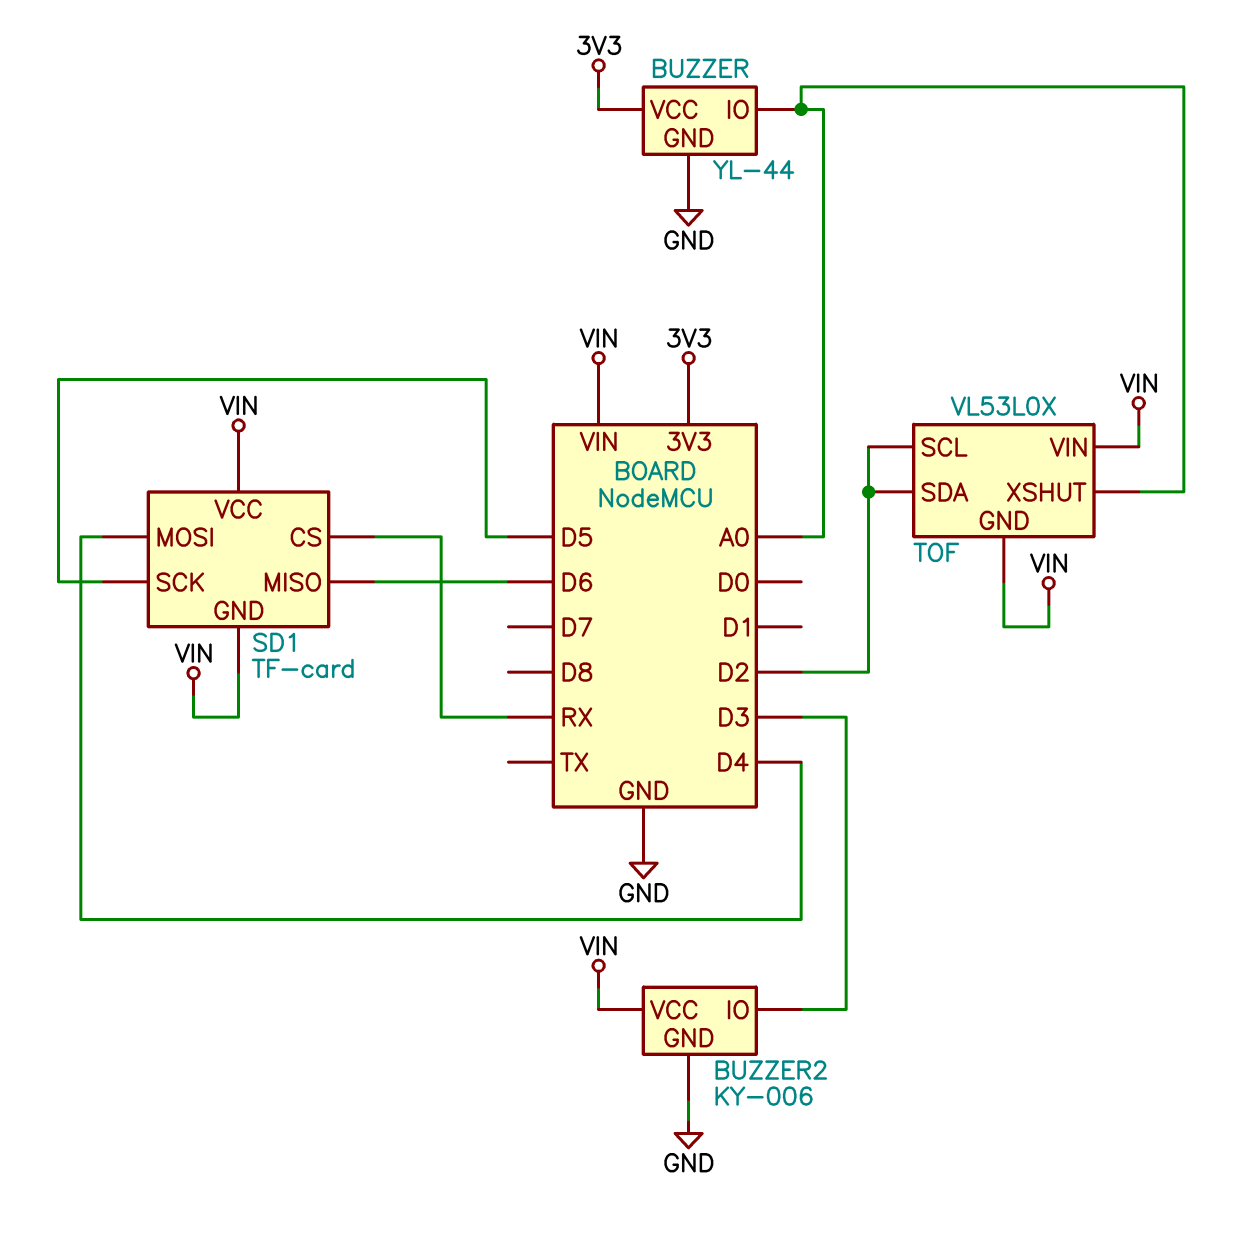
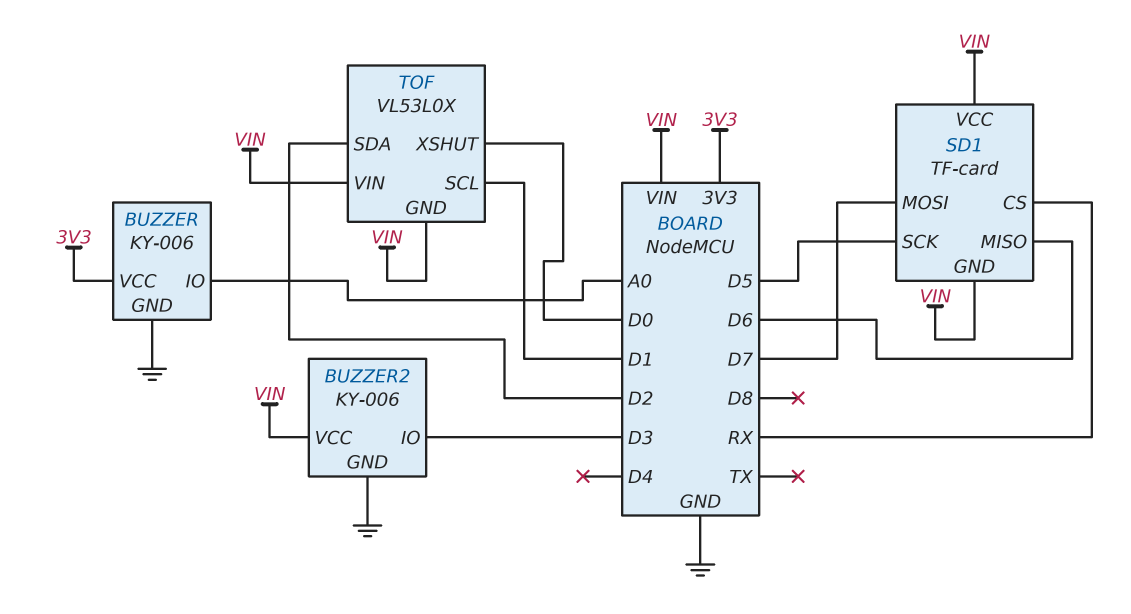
BUZZER: YL-44 -> KY-006
SD1 pin MOSI: D4 -> D7
TOF pin SCL: D2 -> D1
TOF pin XSHUT: A0 -> D0

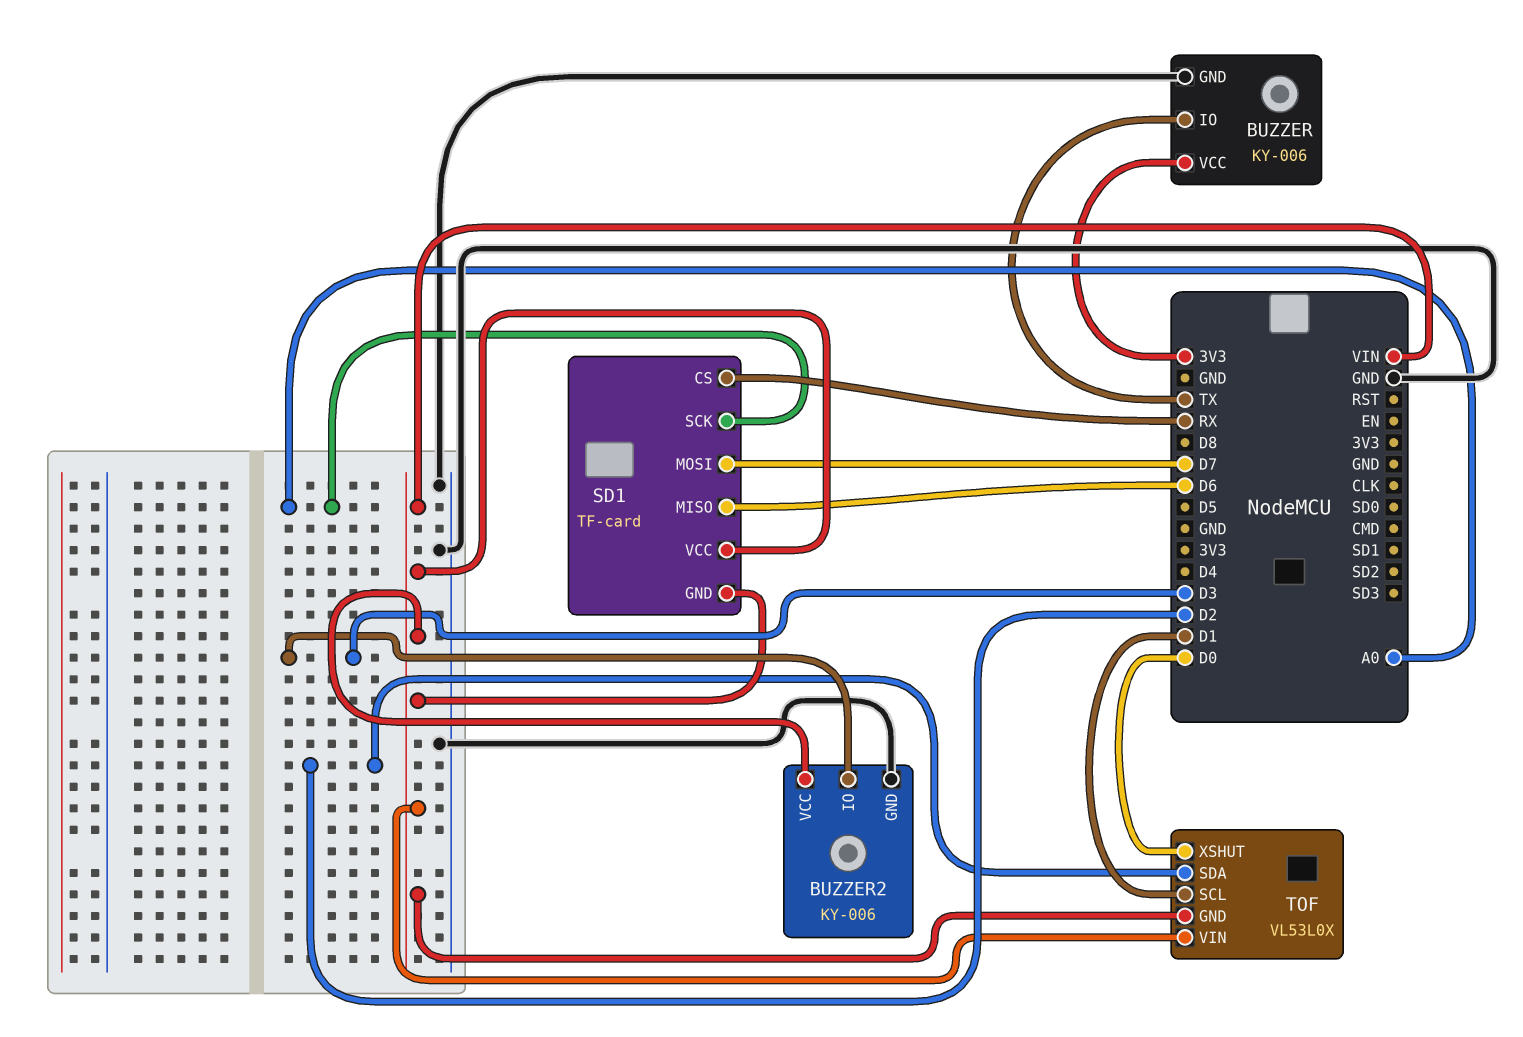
BUZZER pin IO: A0 -> TX
SD1 pin SCK: D5 -> A0

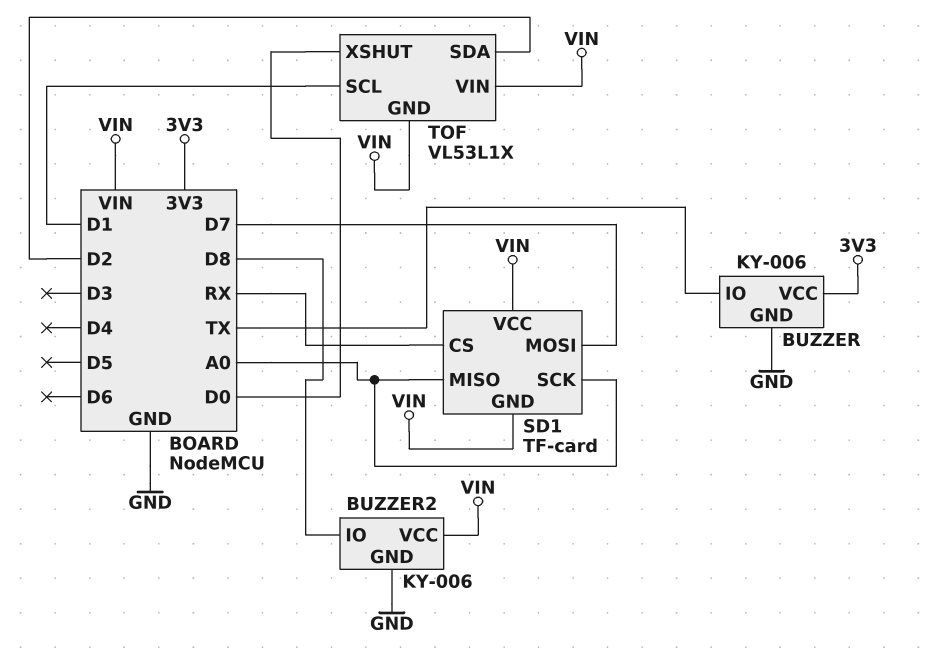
BUZZER2 pin IO: D3 -> D8
SD1 pin MISO: D6 -> A0
TOF: VL53L0X -> VL53L1X

